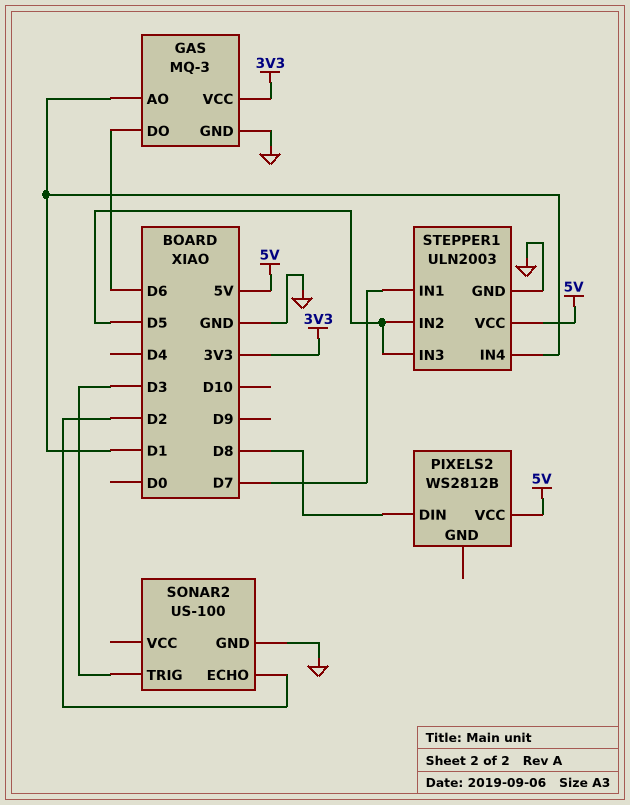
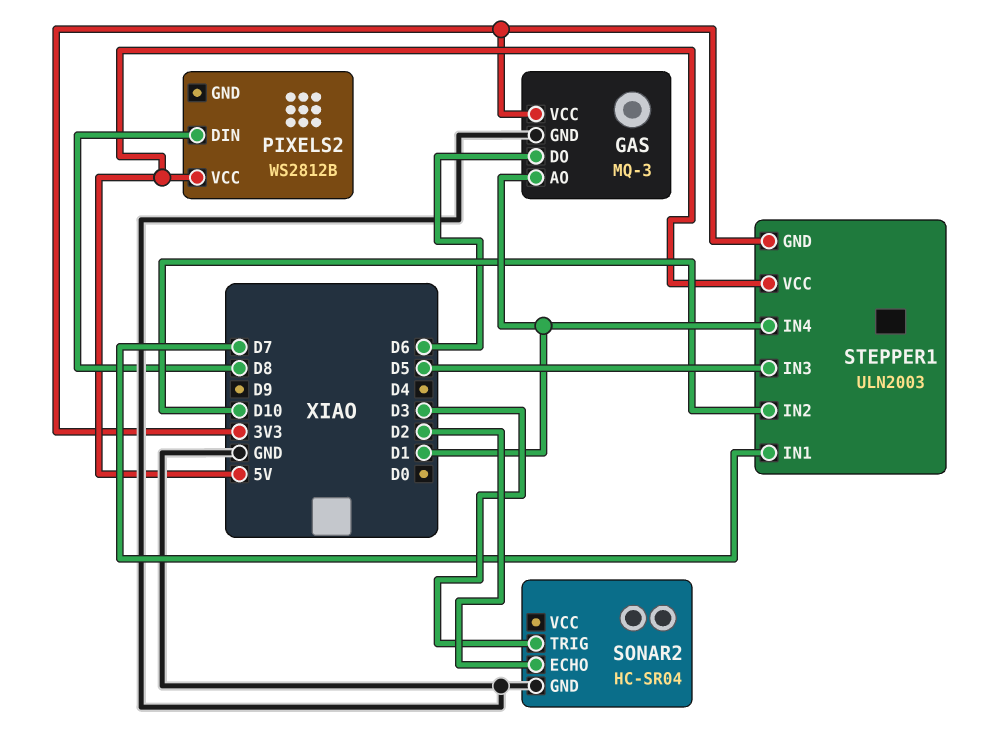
SONAR2: US-100 -> HC-SR04
STEPPER1 pin GND: GND -> 3V3
STEPPER1 pin IN2: D5 -> D10

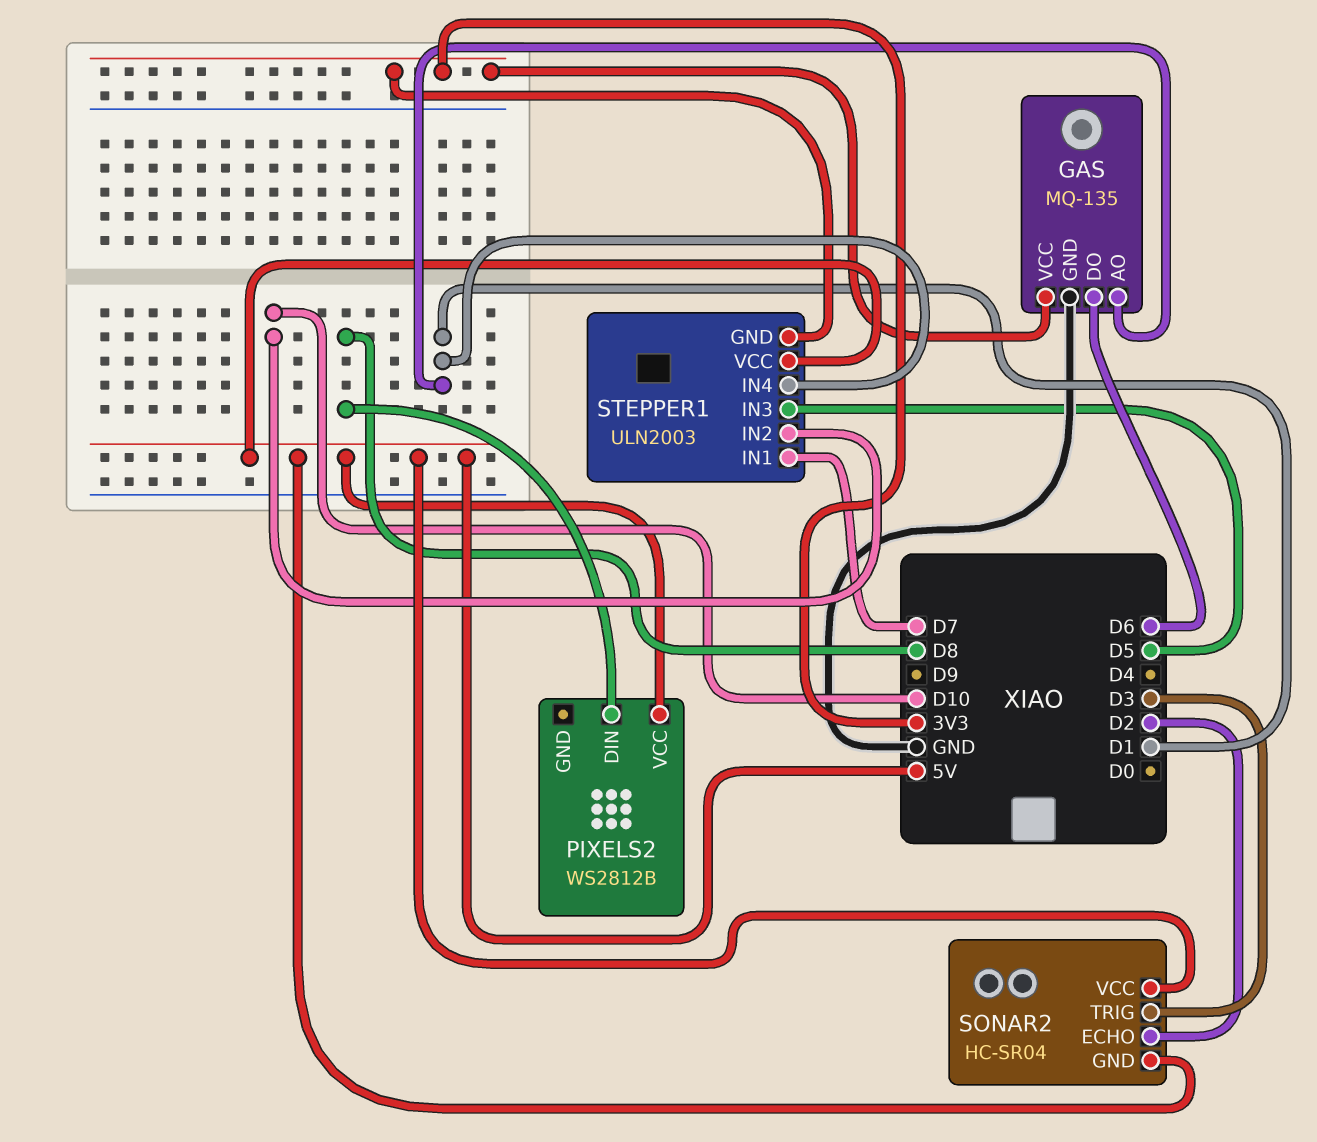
GAS: MQ-3 -> MQ-135
SONAR2 pin GND: GND -> 5V
SONAR2 pin VCC: none -> 5V

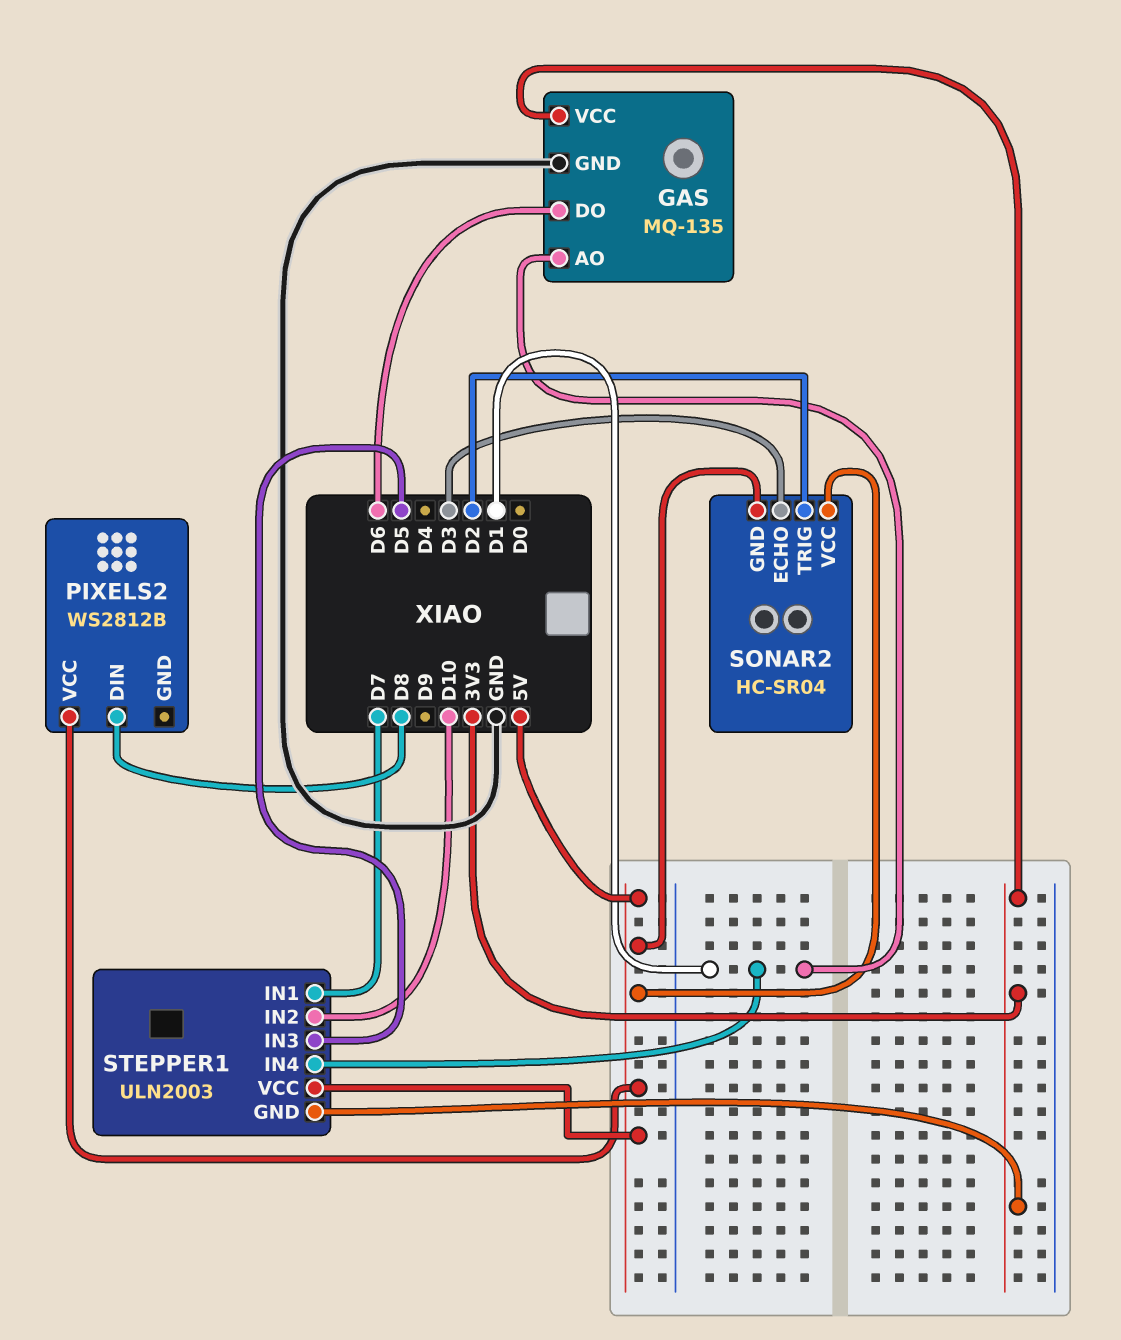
SONAR2 pin ECHO: D2 -> D3
SONAR2 pin TRIG: D3 -> D2

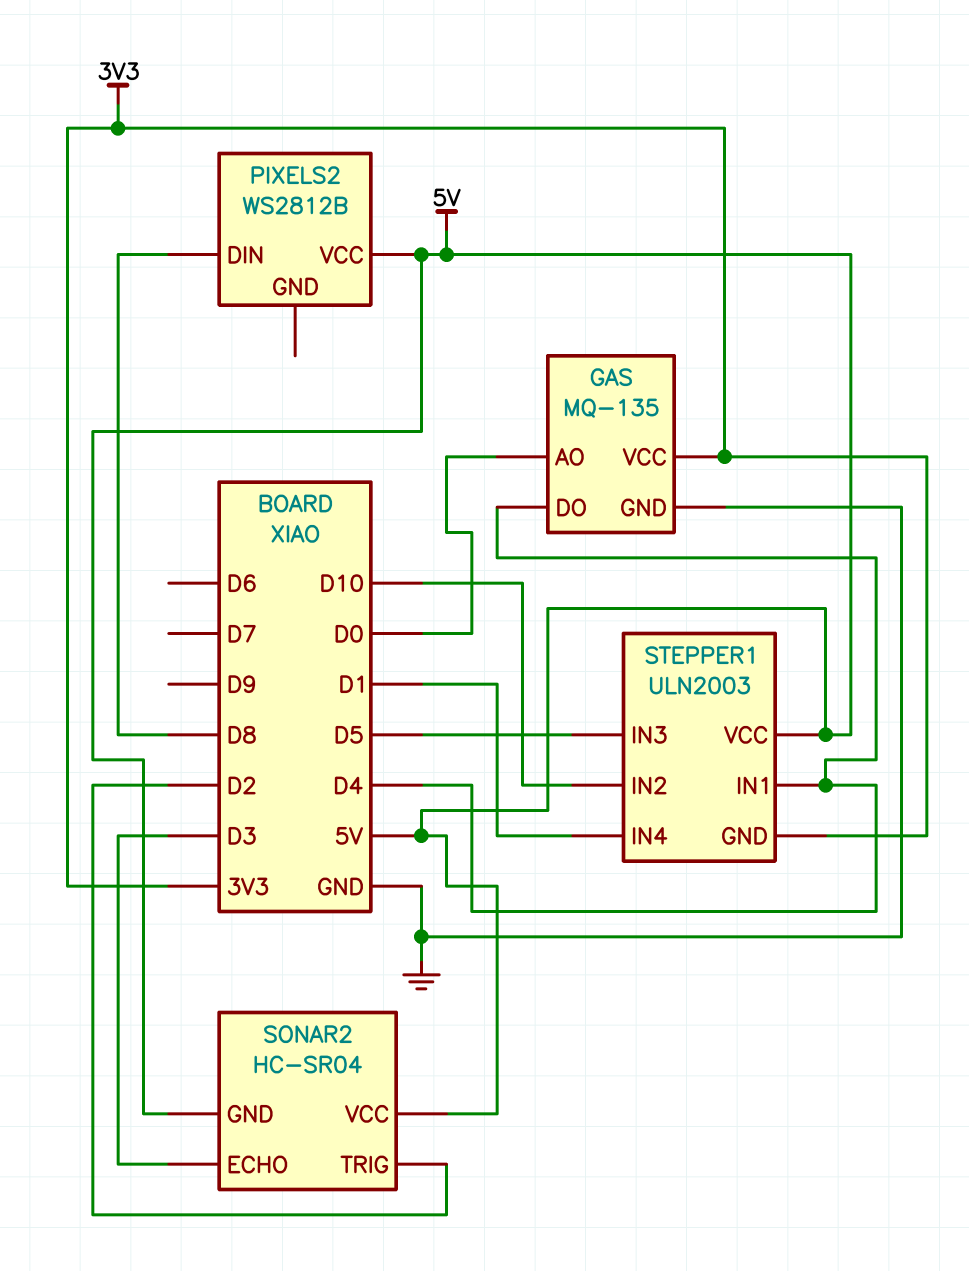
GAS pin AO: D1 -> D0
GAS pin DO: D6 -> D4
STEPPER1 pin IN1: D7 -> D4

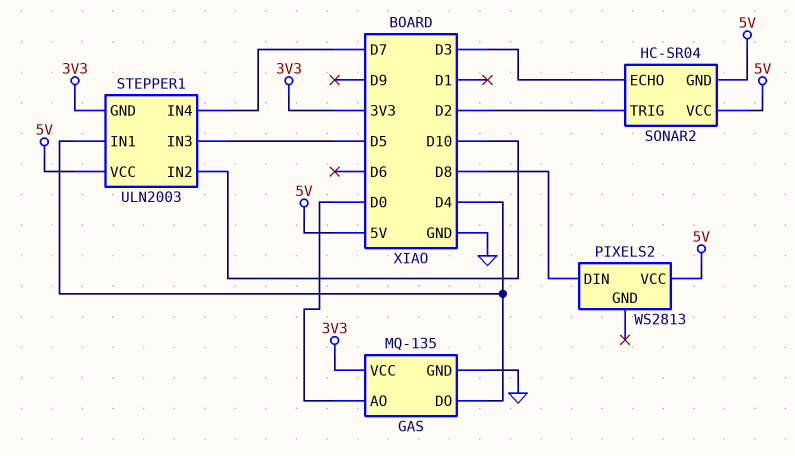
PIXELS2: WS2812B -> WS2813
STEPPER1 pin IN4: D1 -> D7

